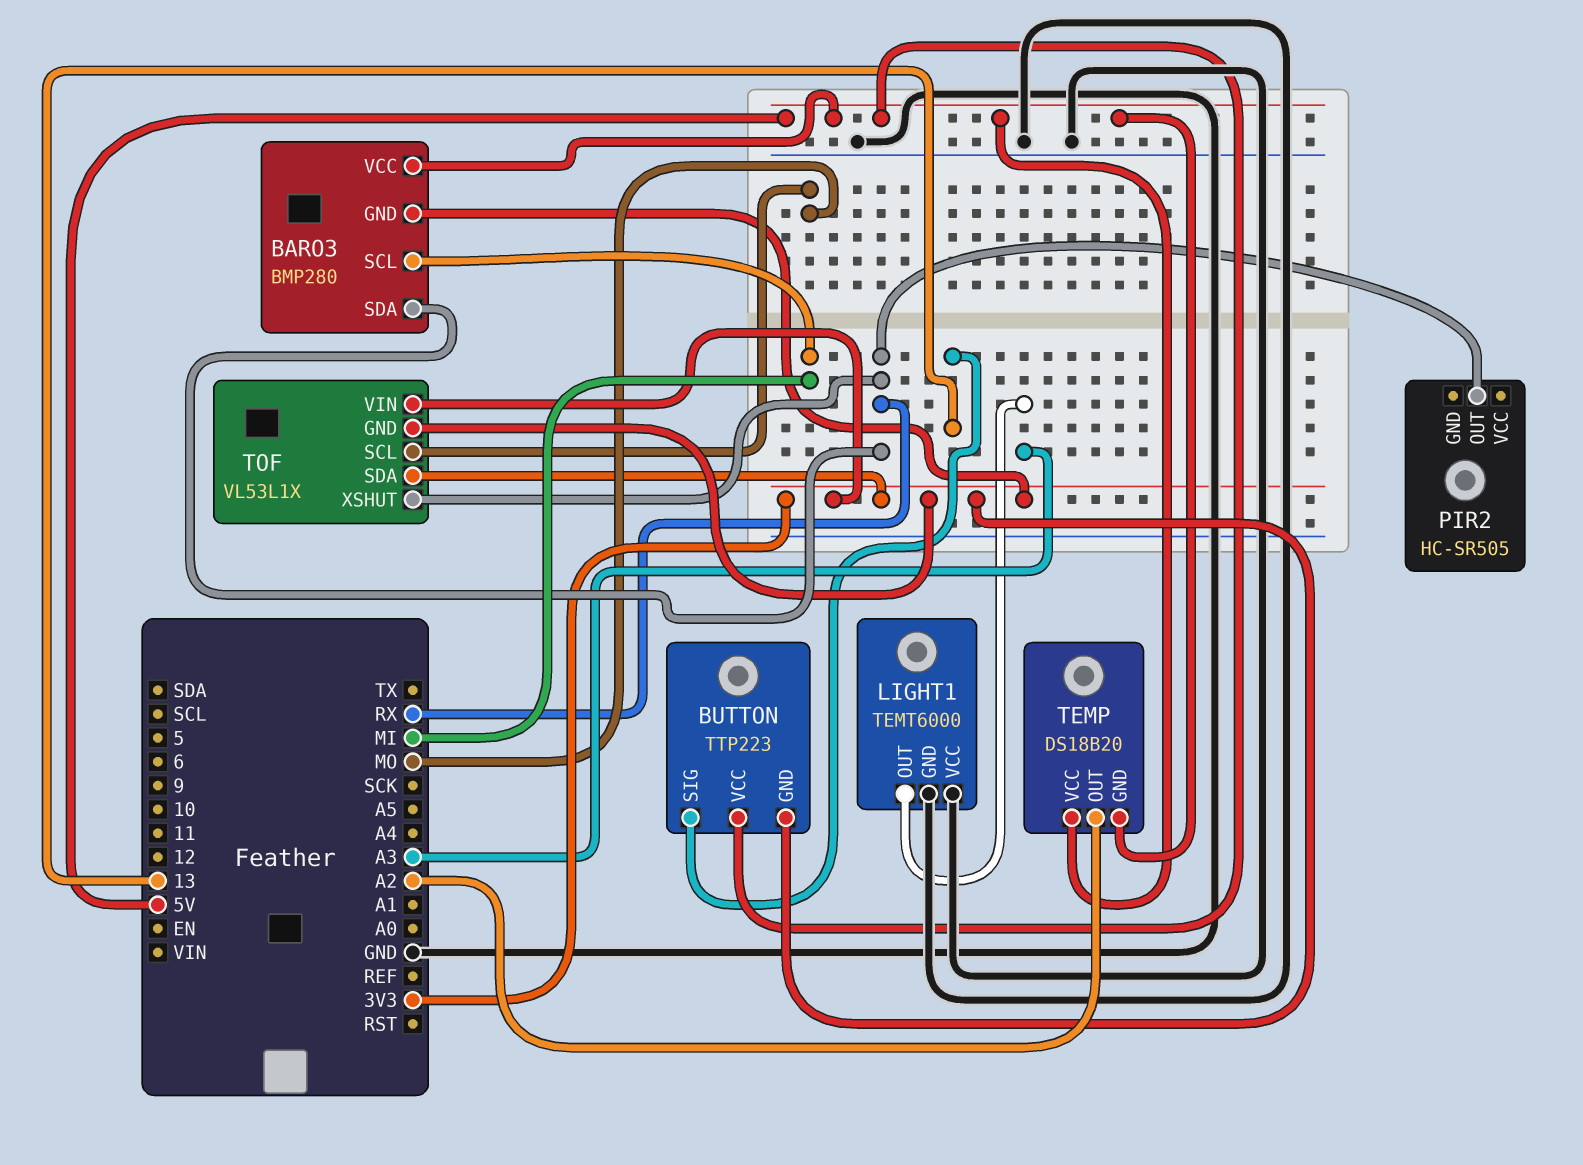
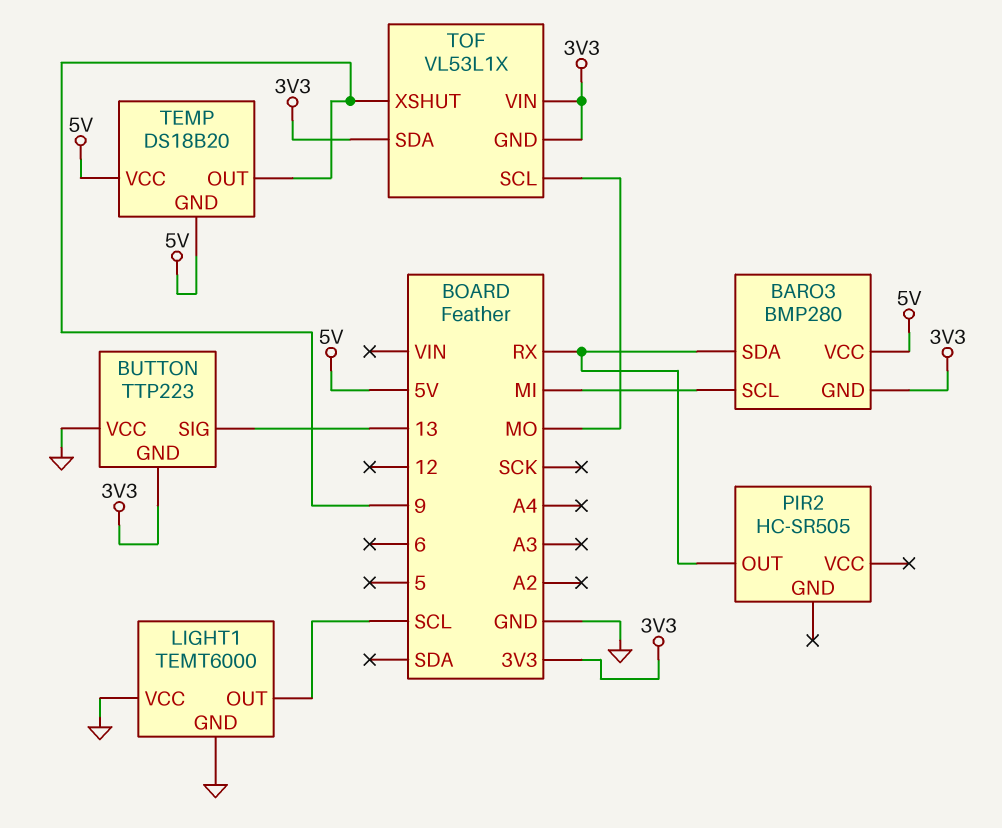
BUTTON pin VCC: 5V -> GND
LIGHT1 pin OUT: A3 -> SCL
TEMP pin OUT: A2 -> 9
TOF pin XSHUT: RX -> 9

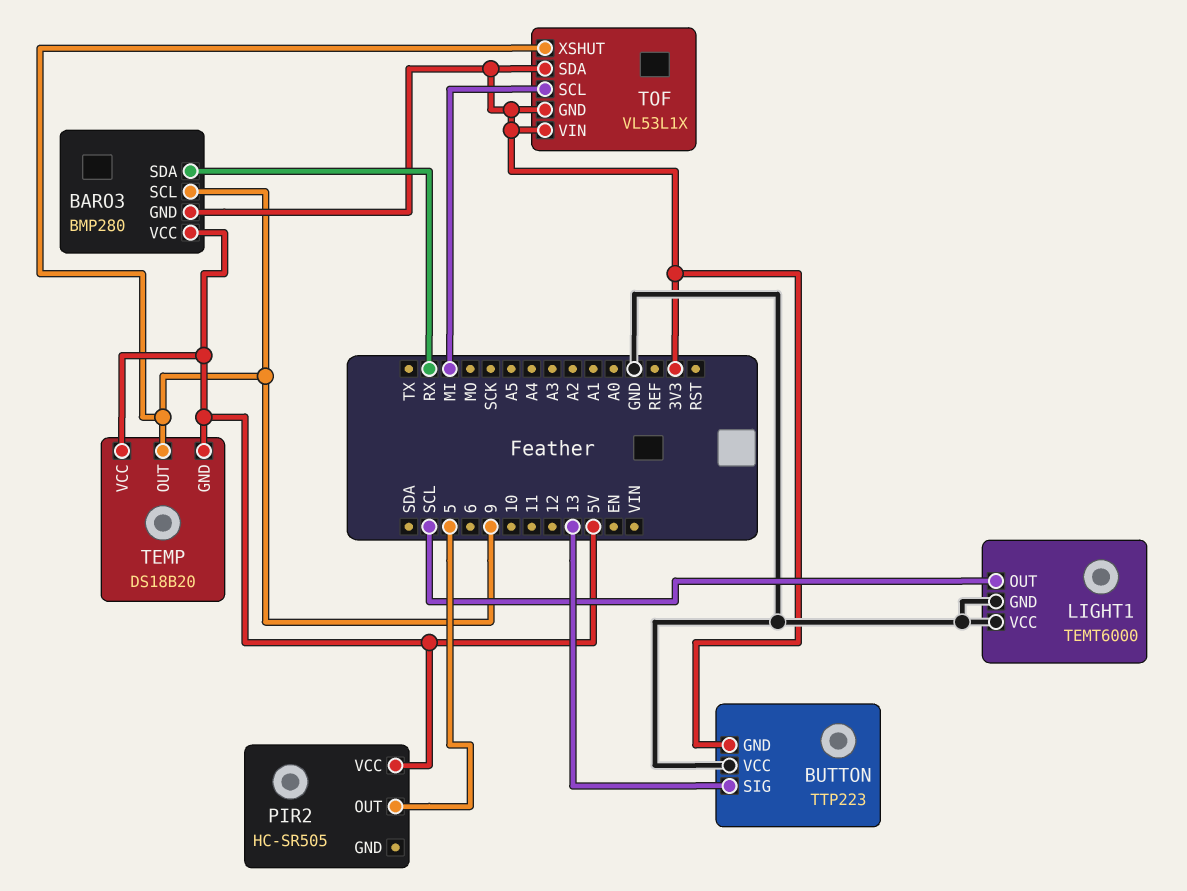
BARO3 pin SCL: MI -> 9
PIR2 pin OUT: RX -> 5
PIR2 pin VCC: none -> 5V
TOF pin SCL: MO -> MI

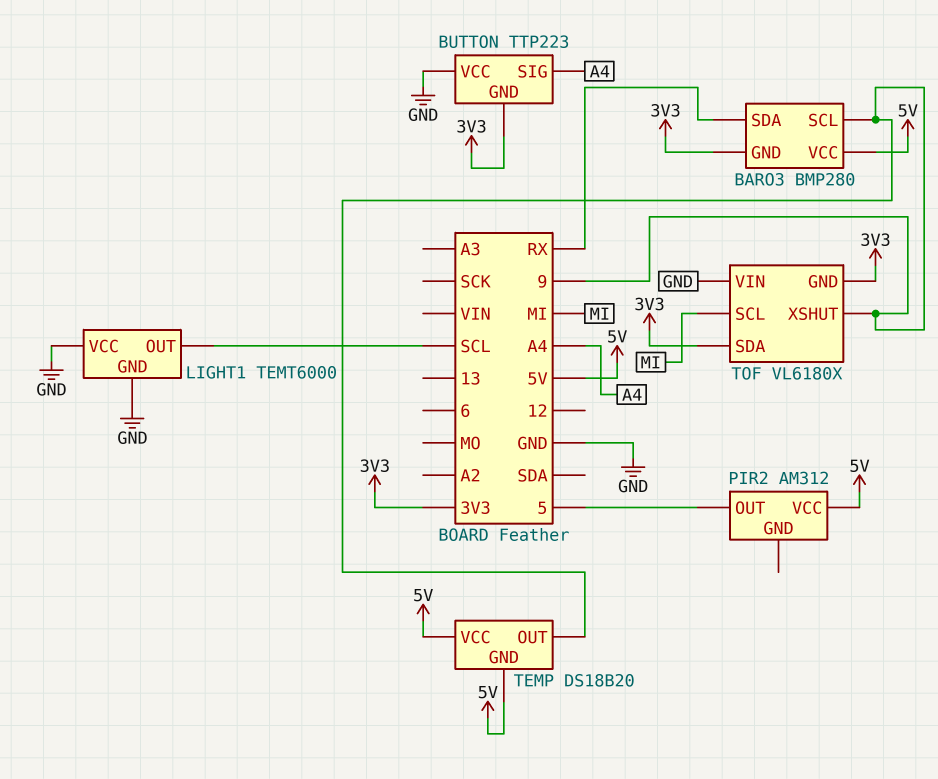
BUTTON pin SIG: 13 -> A4
PIR2: HC-SR505 -> AM312
TOF: VL53L1X -> VL6180X
TOF pin VIN: 3V3 -> GND

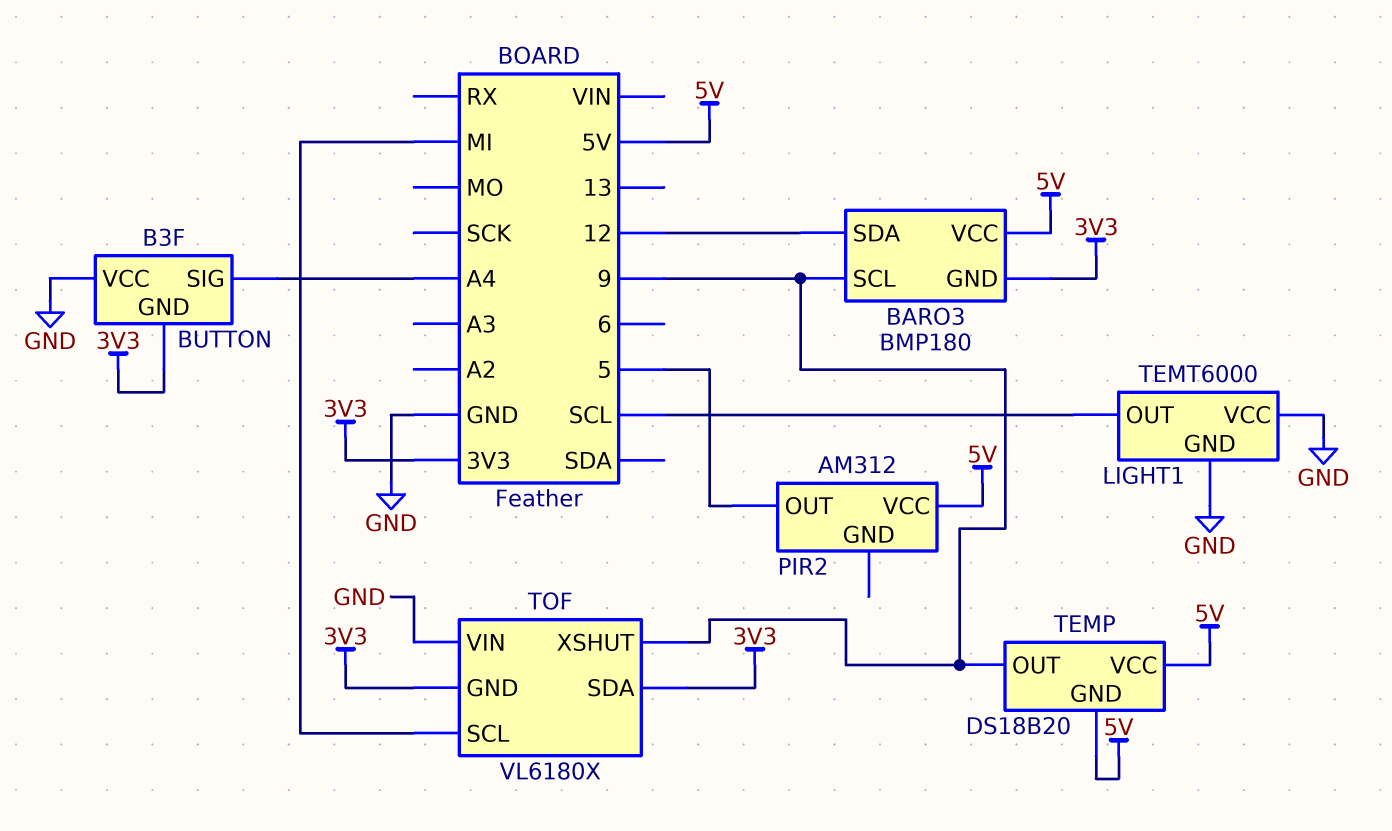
BARO3: BMP280 -> BMP180
BARO3 pin SDA: RX -> 12
BUTTON: TTP223 -> B3F

